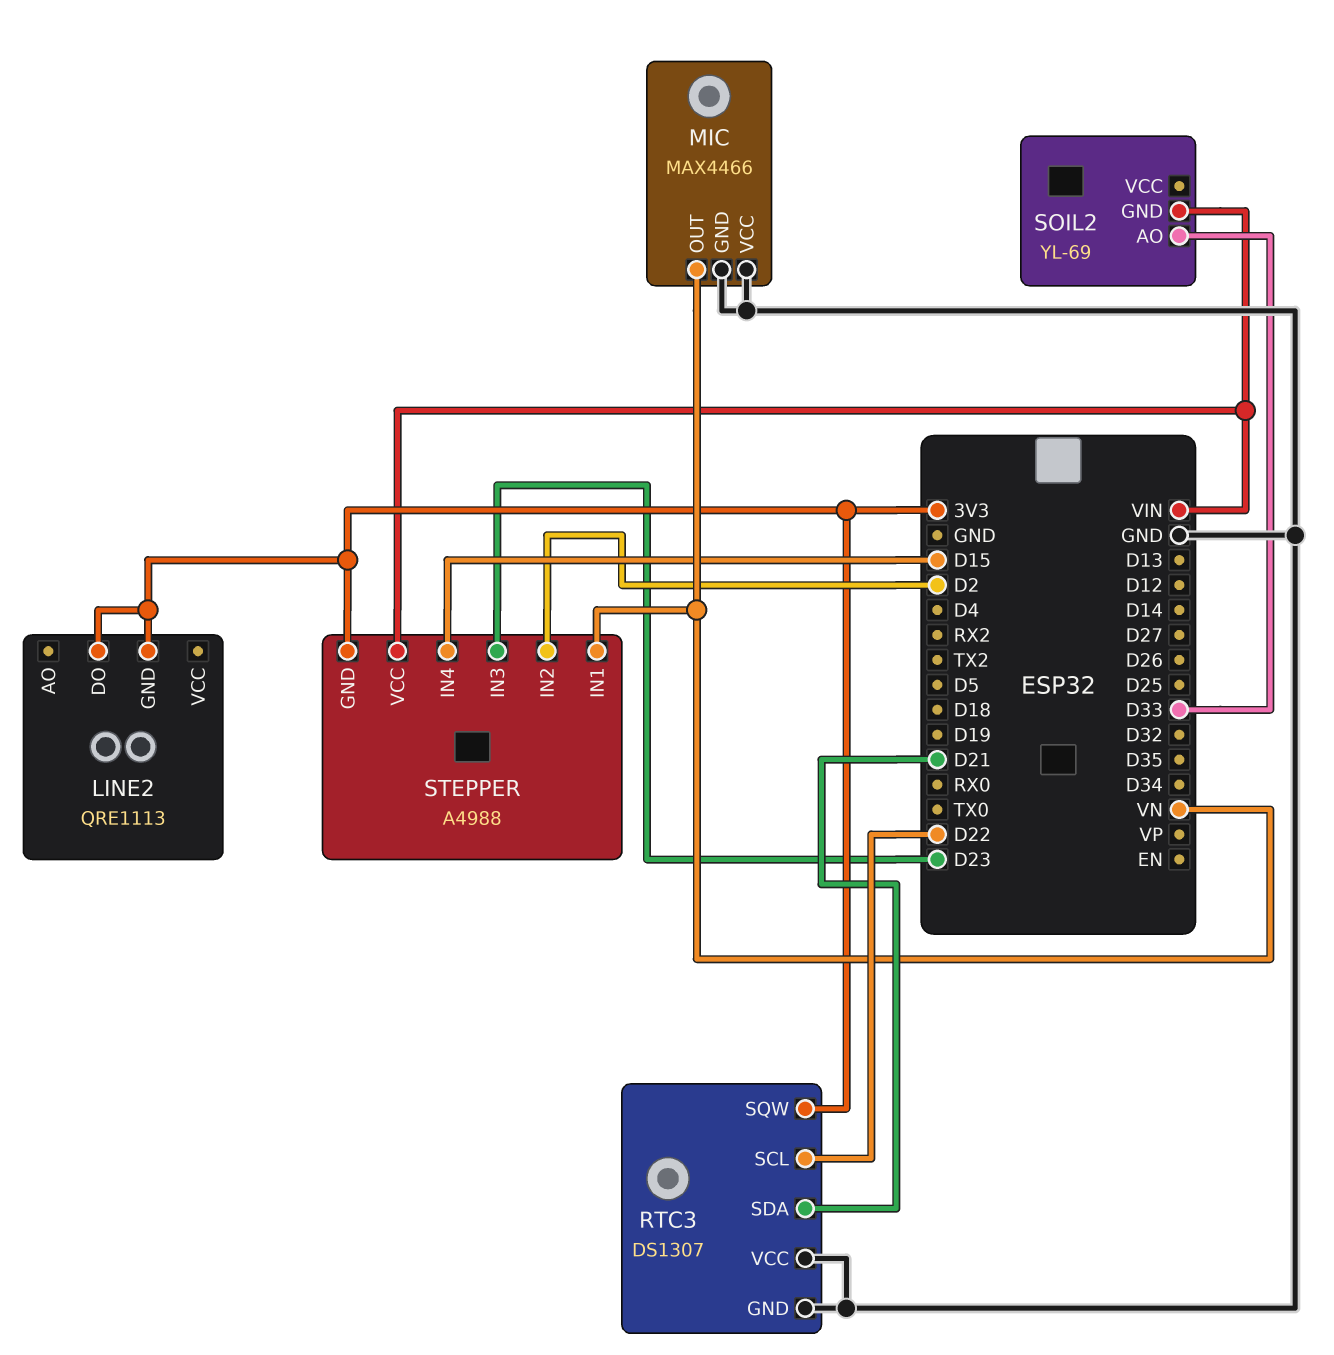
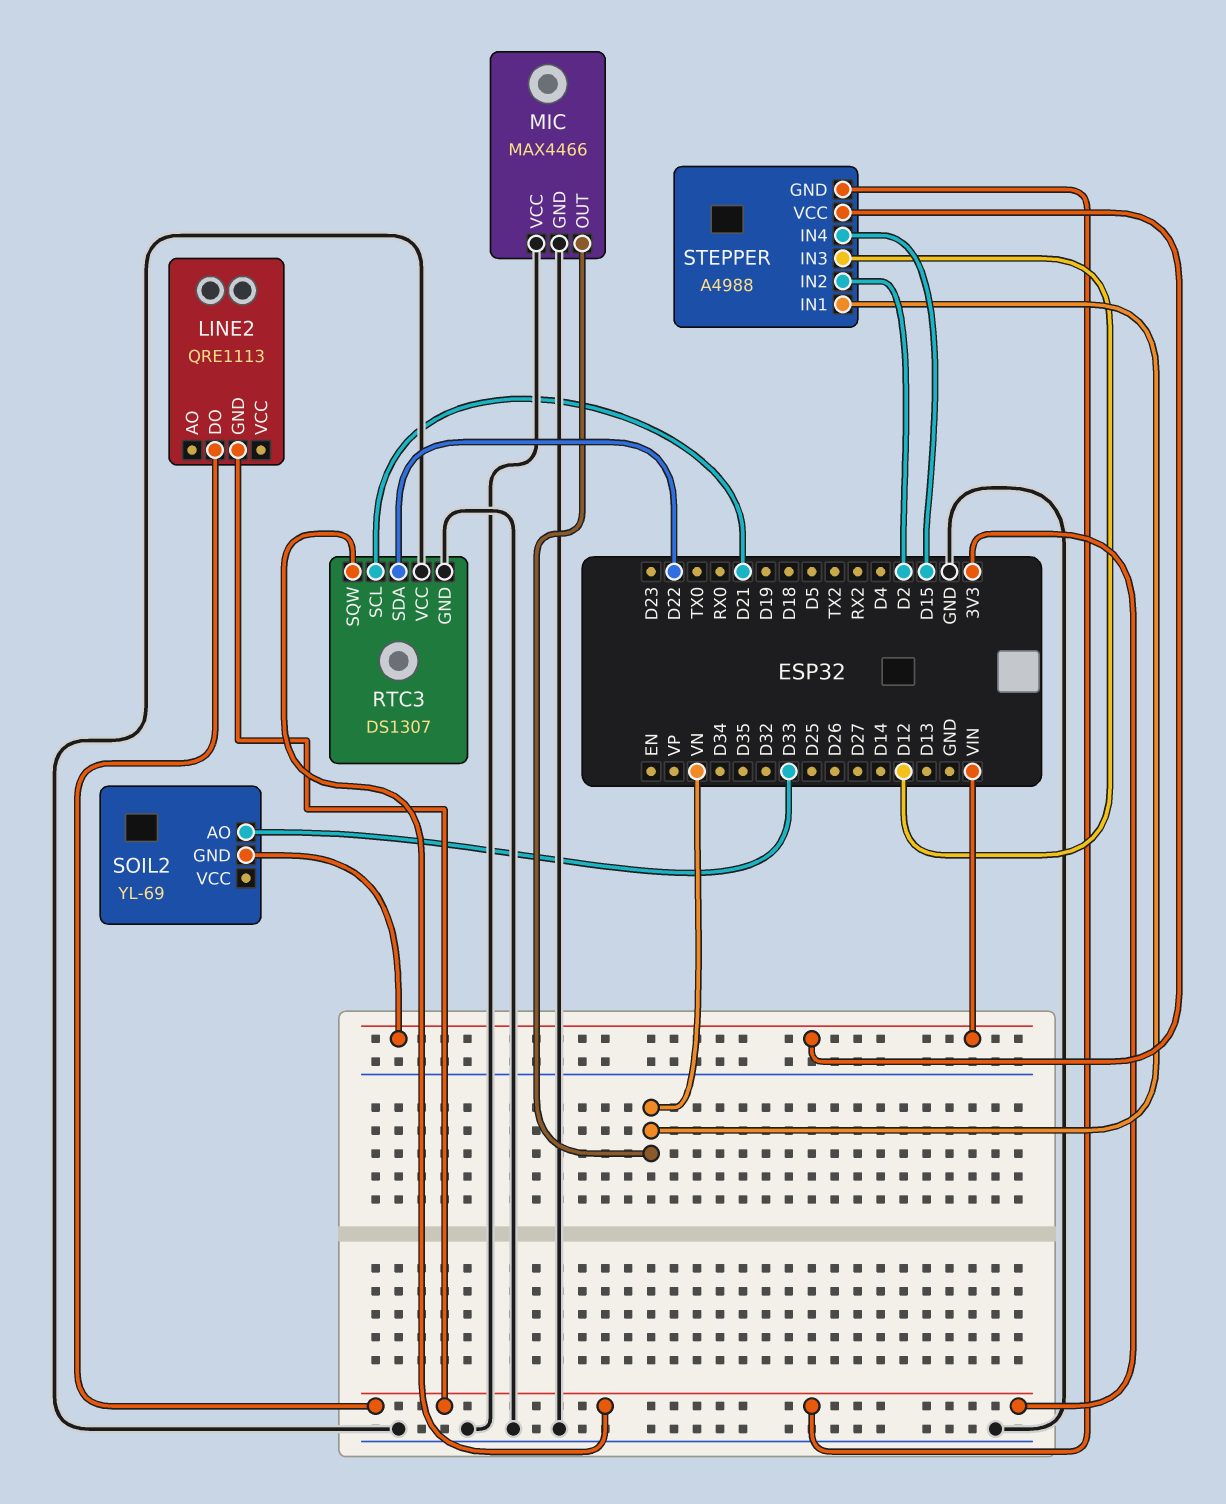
RTC3 pin SCL: D22 -> D21
RTC3 pin SDA: D21 -> D22
STEPPER pin IN3: D23 -> D12

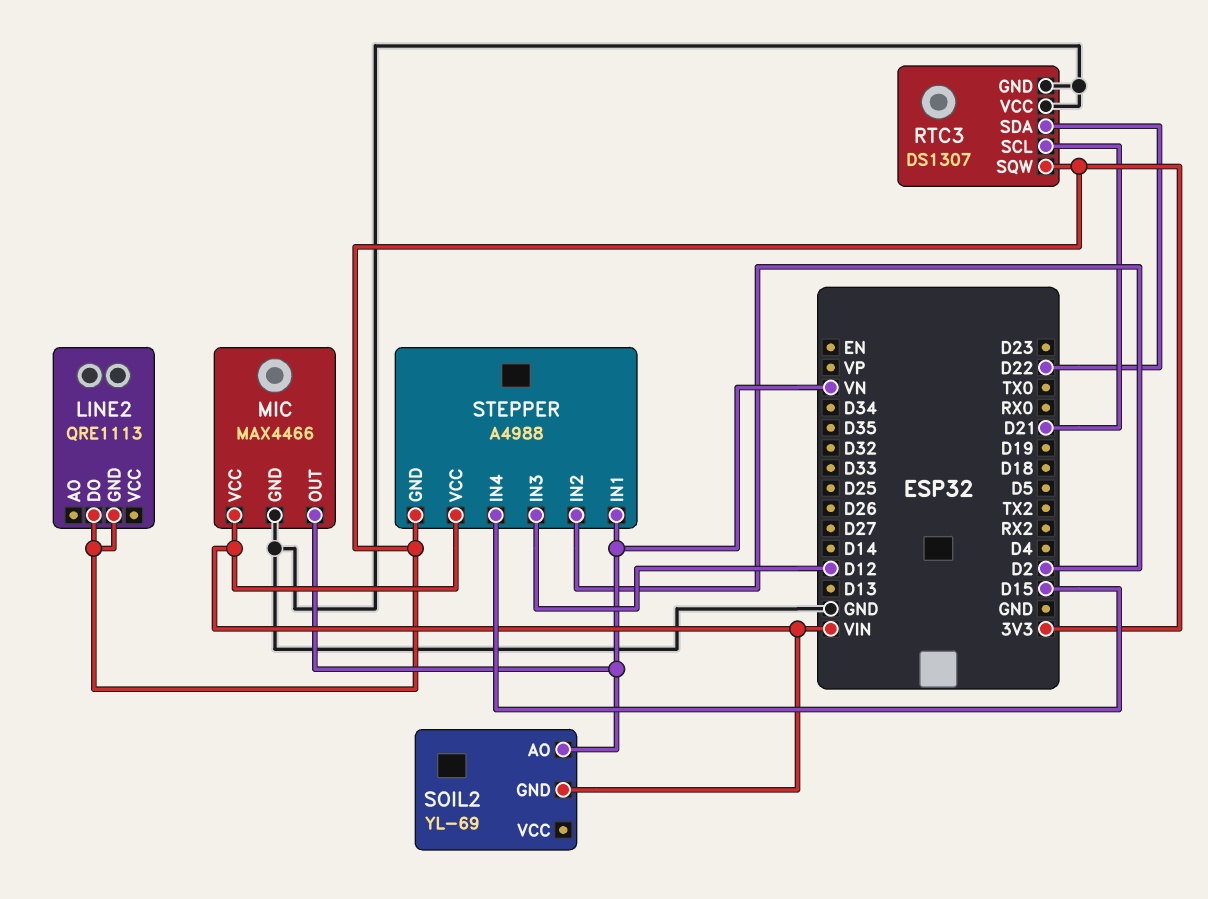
MIC pin VCC: GND -> VIN
SOIL2 pin AO: D33 -> VN

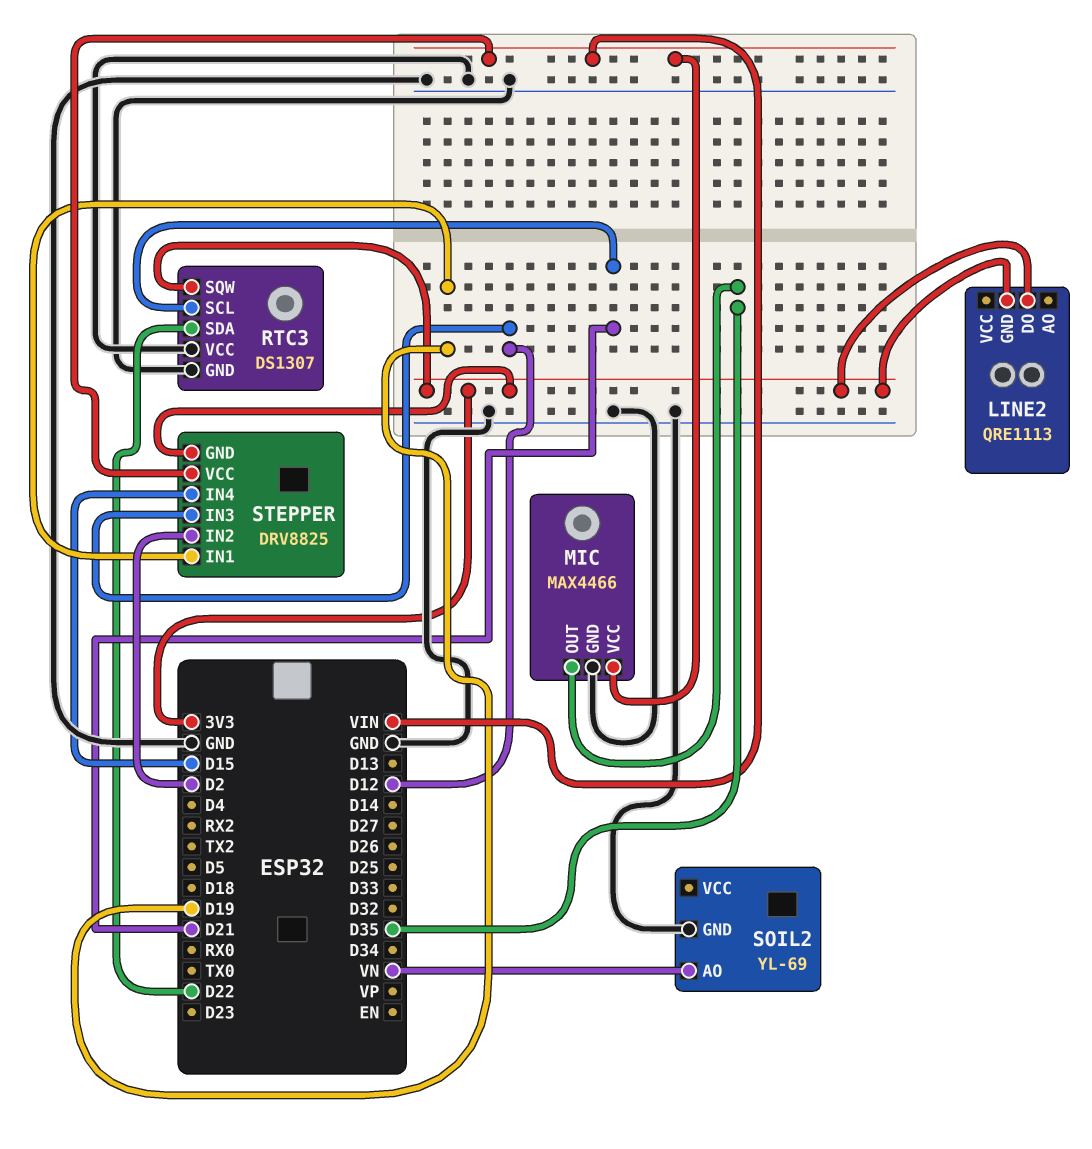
MIC pin OUT: VN -> D35
SOIL2 pin GND: VIN -> GND
STEPPER: A4988 -> DRV8825
STEPPER pin IN1: VN -> D19

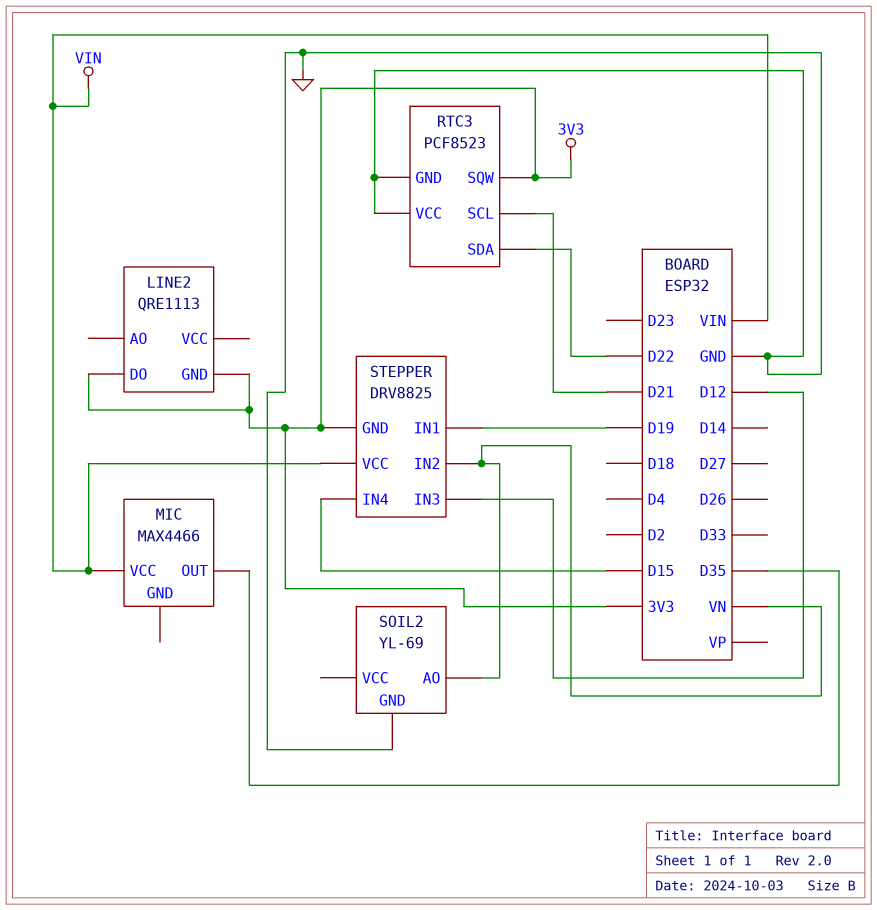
MIC pin GND: GND -> none
RTC3: DS1307 -> PCF8523
STEPPER pin IN2: D2 -> VN

